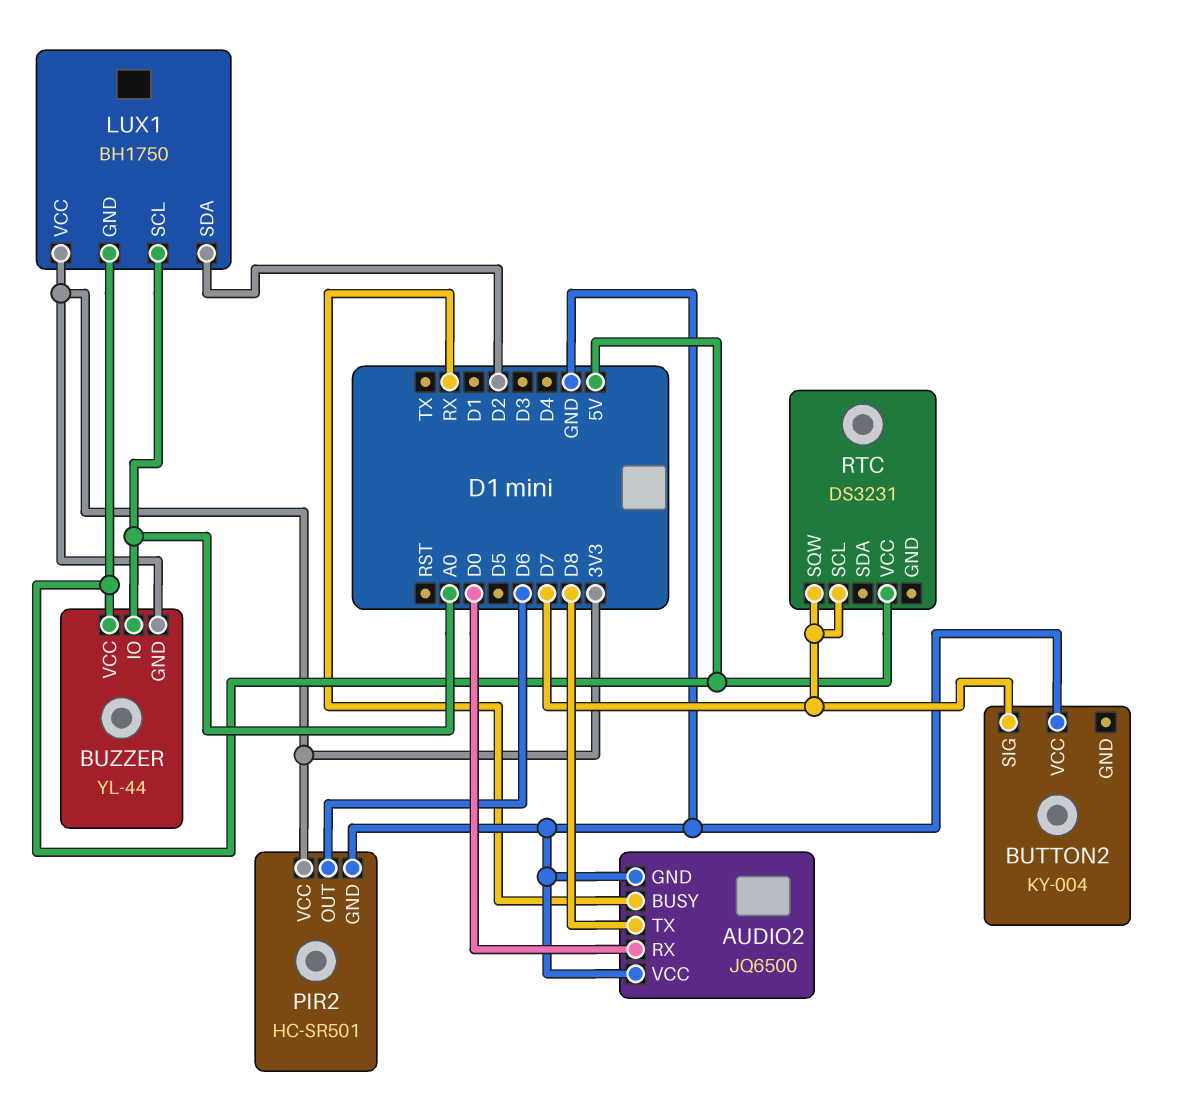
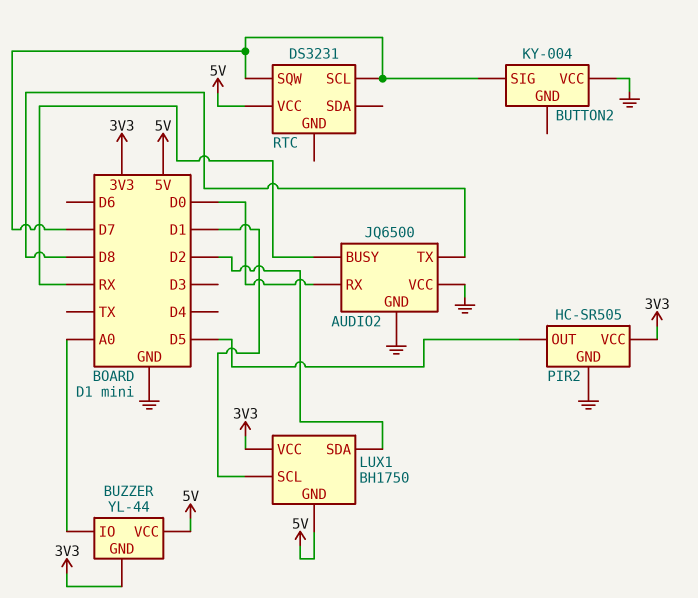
LUX1 pin SCL: A0 -> D1
PIR2: HC-SR501 -> HC-SR505
PIR2 pin OUT: D6 -> D5

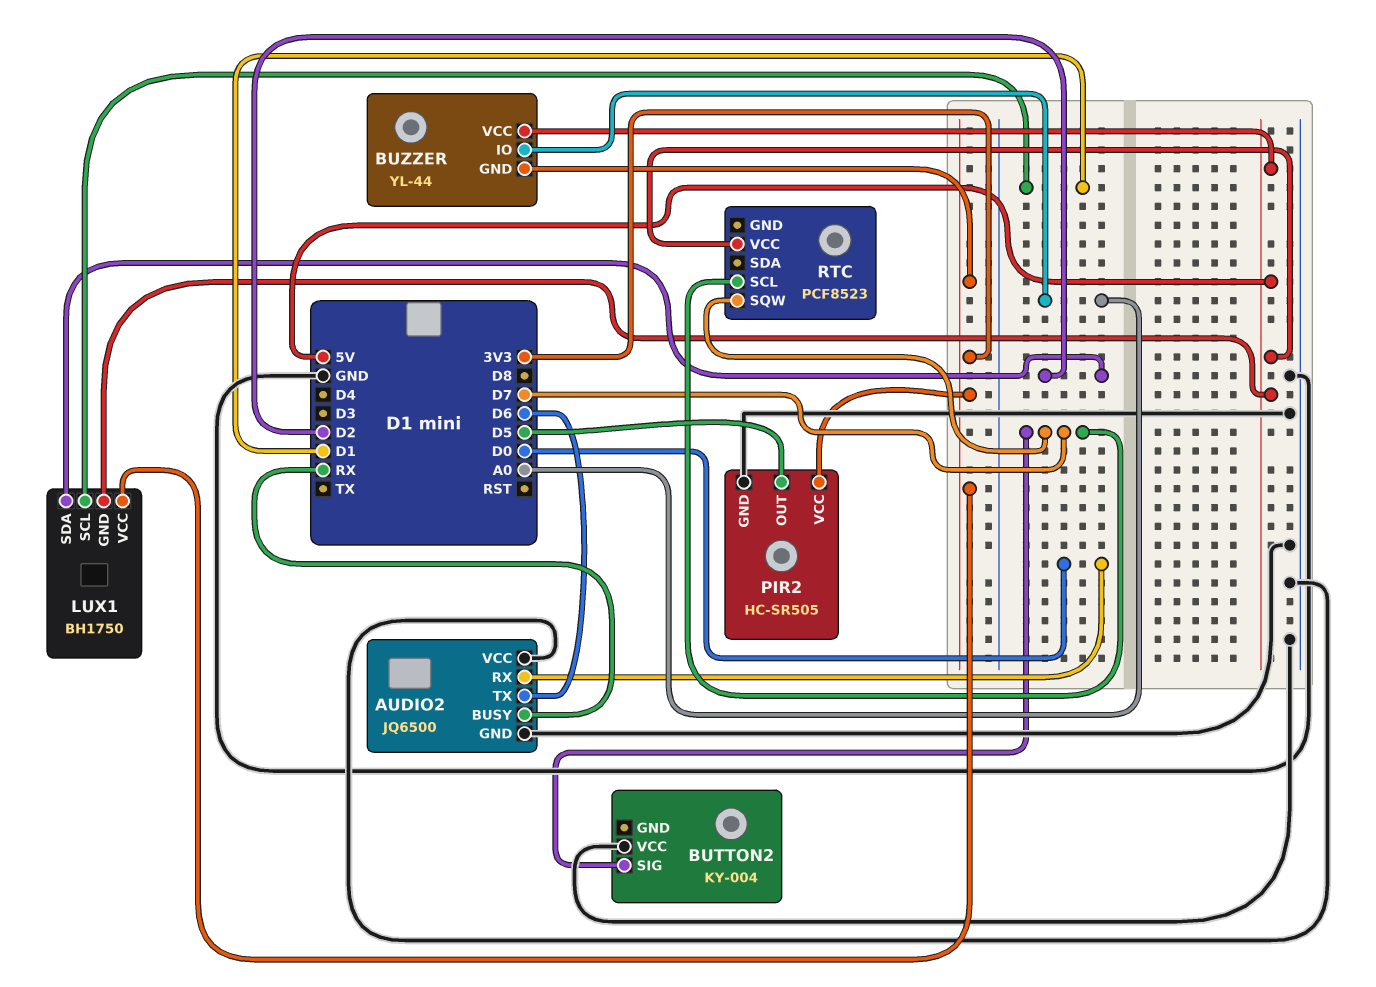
AUDIO2 pin TX: D8 -> D6
RTC: DS3231 -> PCF8523

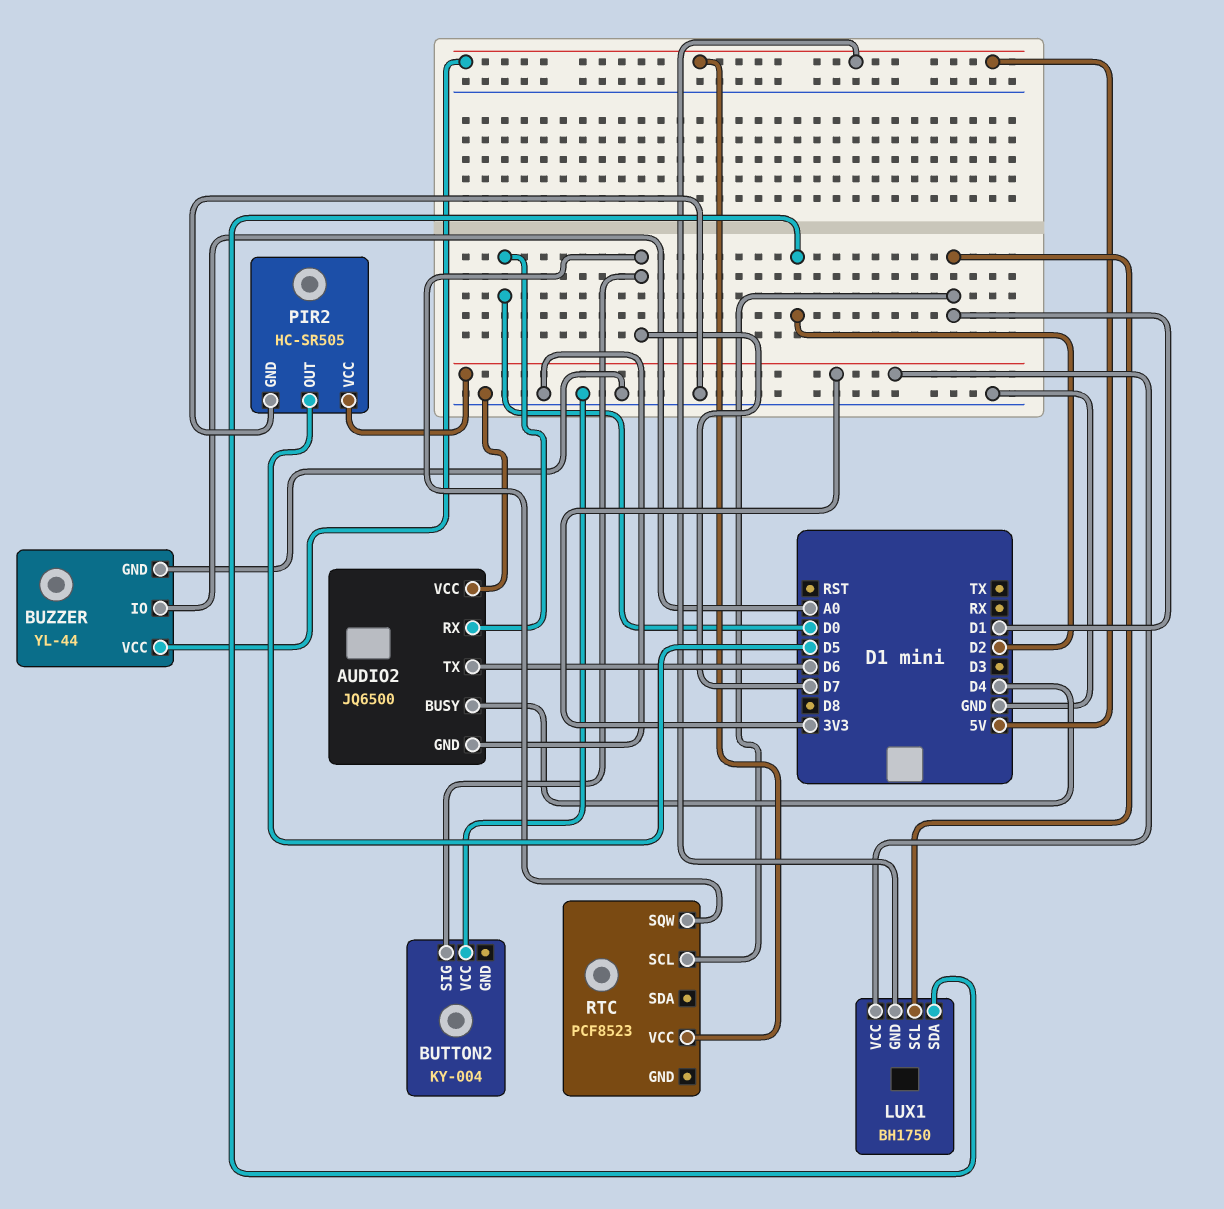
AUDIO2 pin BUSY: RX -> D4
BUZZER pin GND: 3V3 -> GND
RTC pin SCL: D7 -> D1

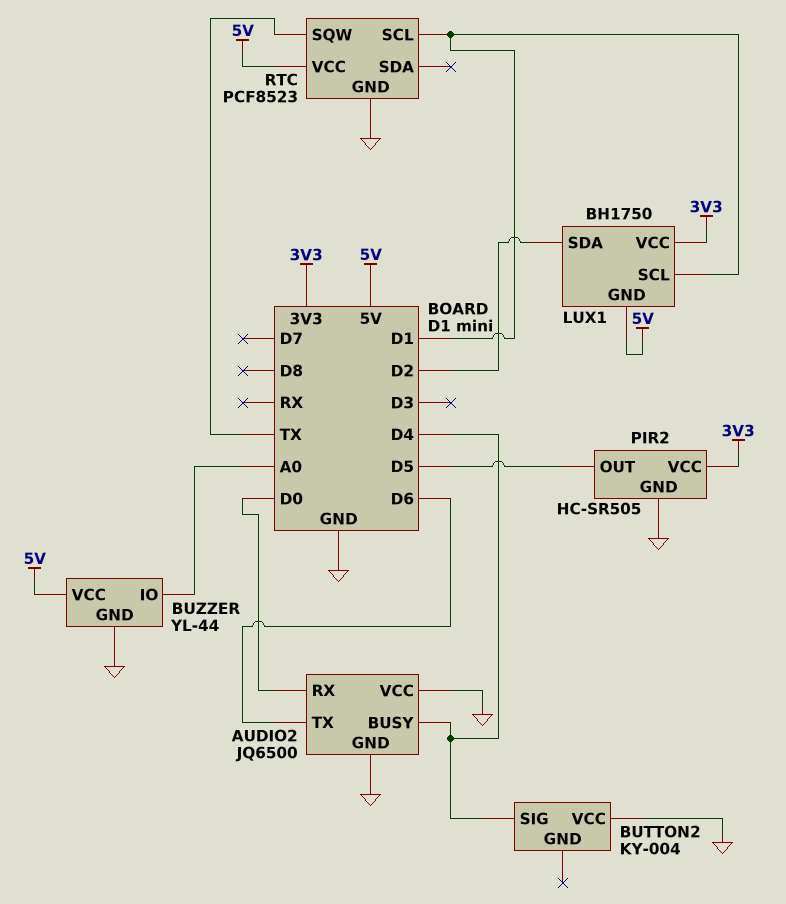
BUTTON2 pin SIG: D7 -> D4
RTC pin GND: none -> GND
RTC pin SQW: D7 -> TX

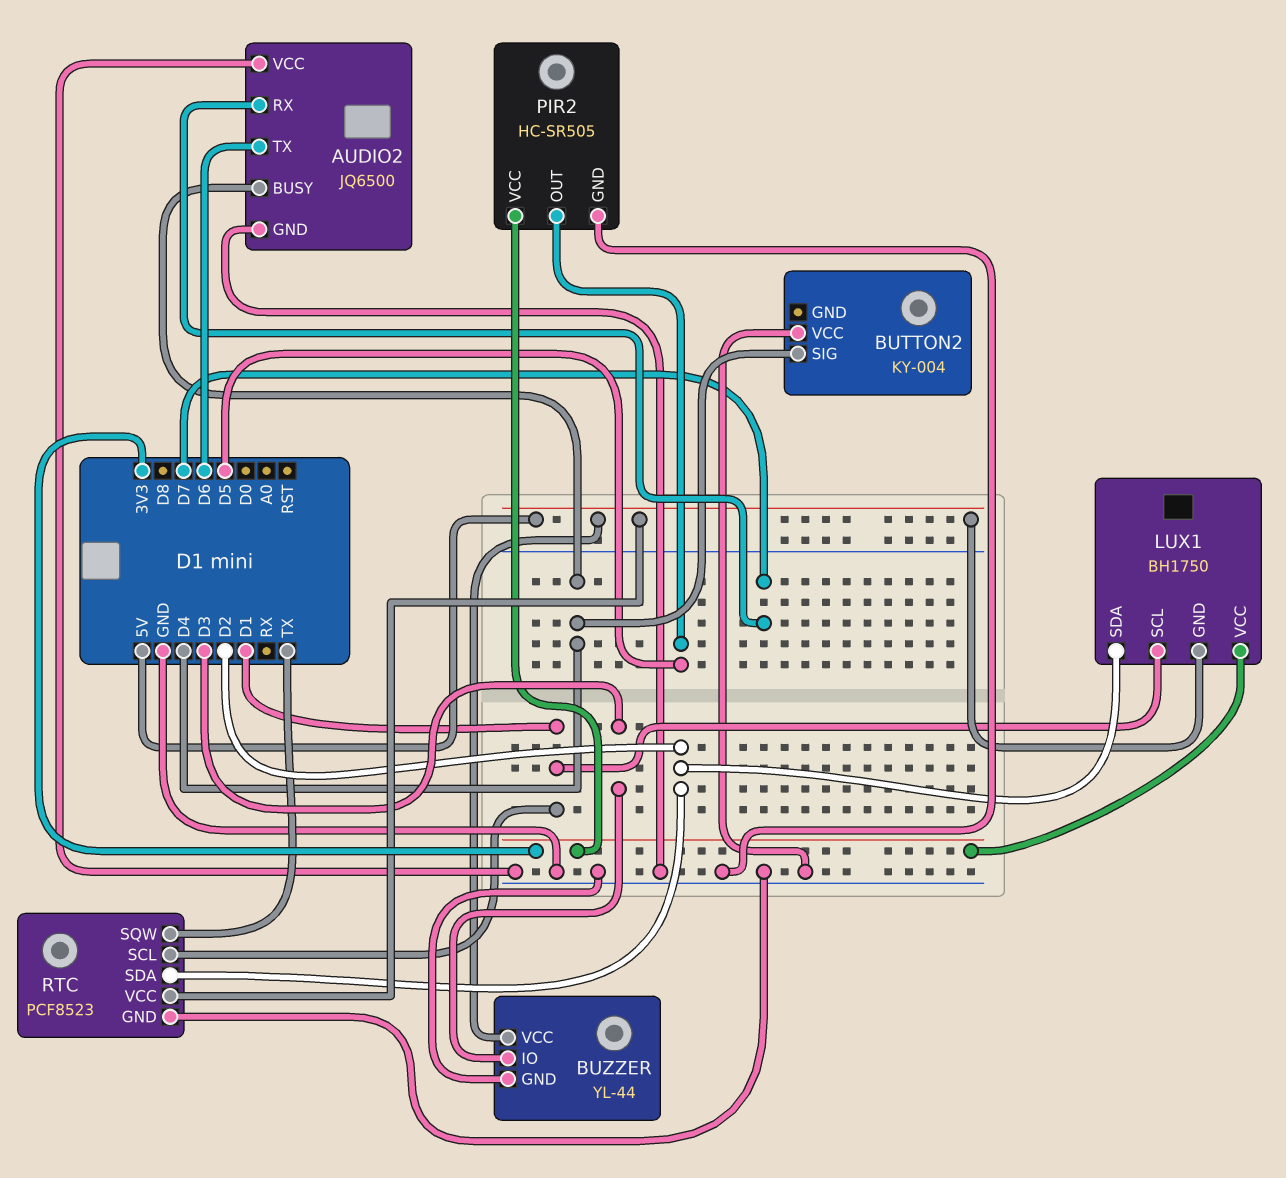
AUDIO2 pin RX: D0 -> D7
BUZZER pin IO: A0 -> D3
RTC pin SDA: none -> D2

